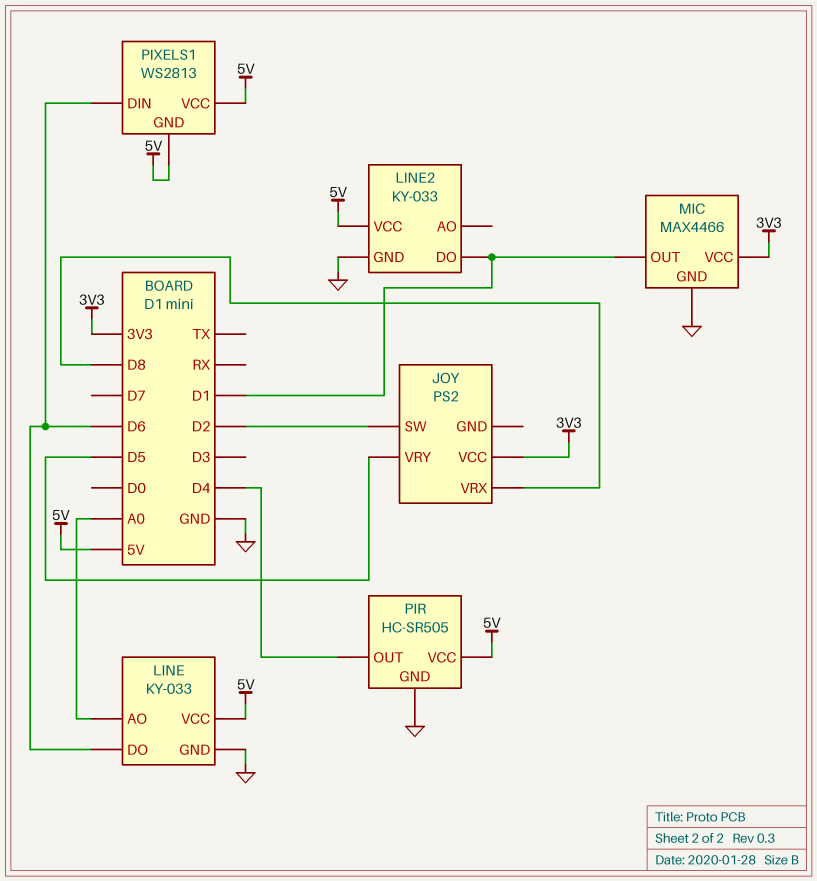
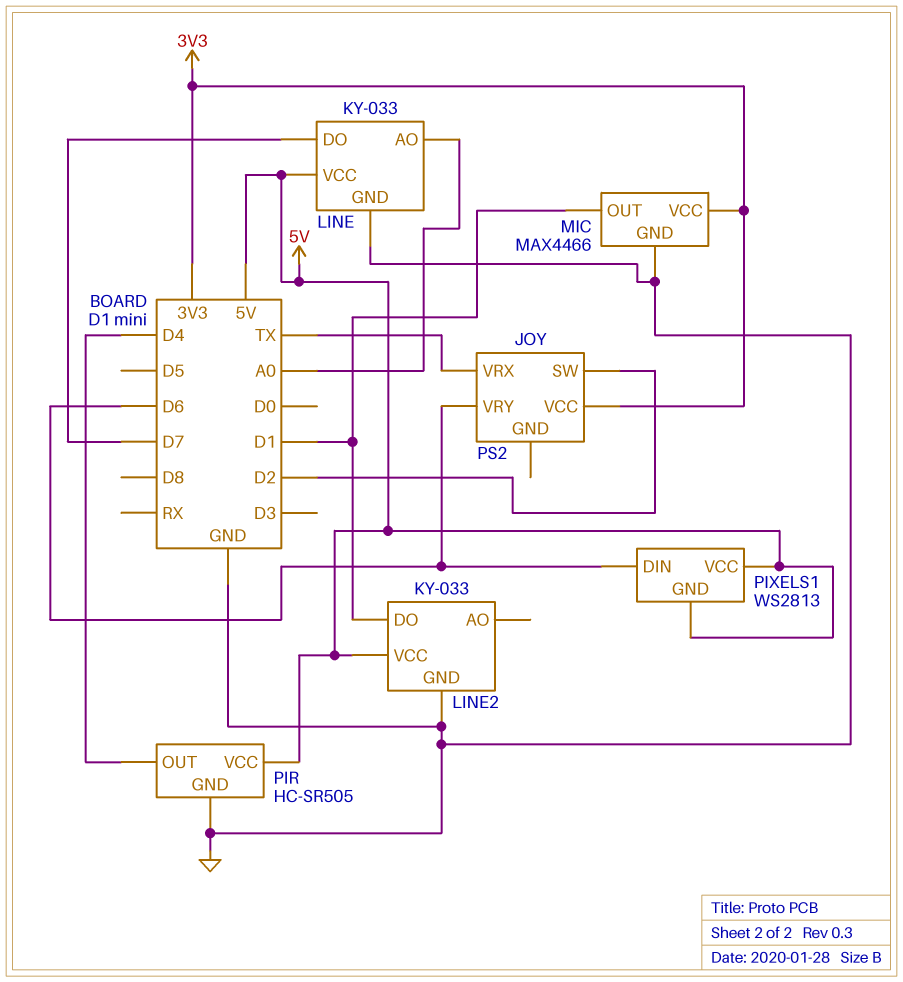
JOY pin VRX: D8 -> TX
JOY pin VRY: D5 -> D6
LINE pin DO: D6 -> D7

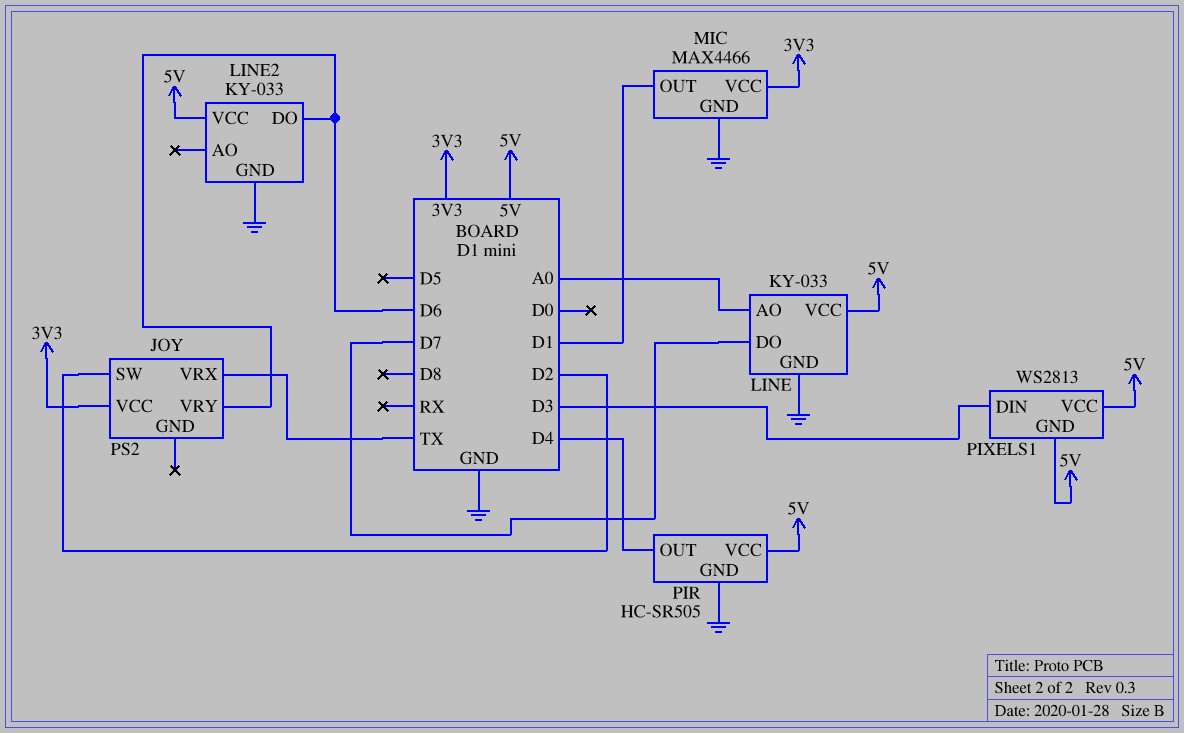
LINE2 pin DO: D1 -> D6
PIXELS1 pin DIN: D6 -> D3

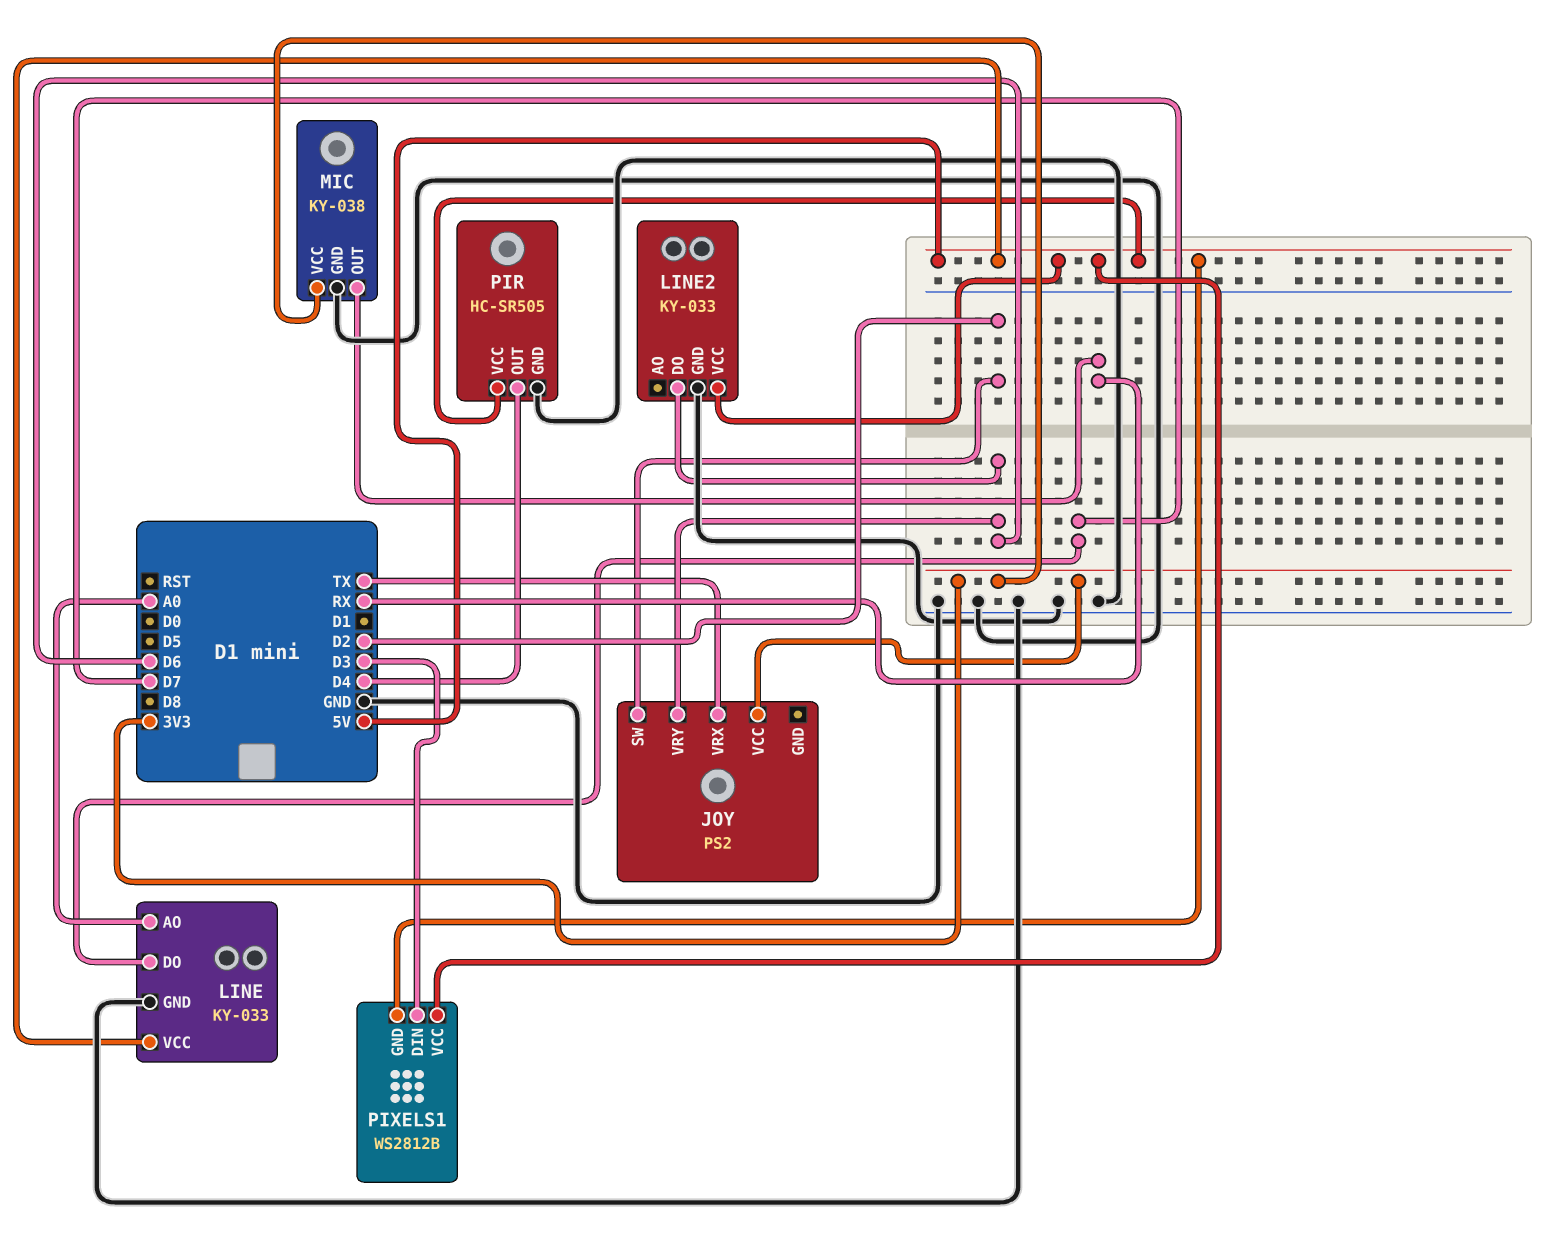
MIC: MAX4466 -> KY-038
MIC pin OUT: D1 -> RX
PIXELS1: WS2813 -> WS2812B

